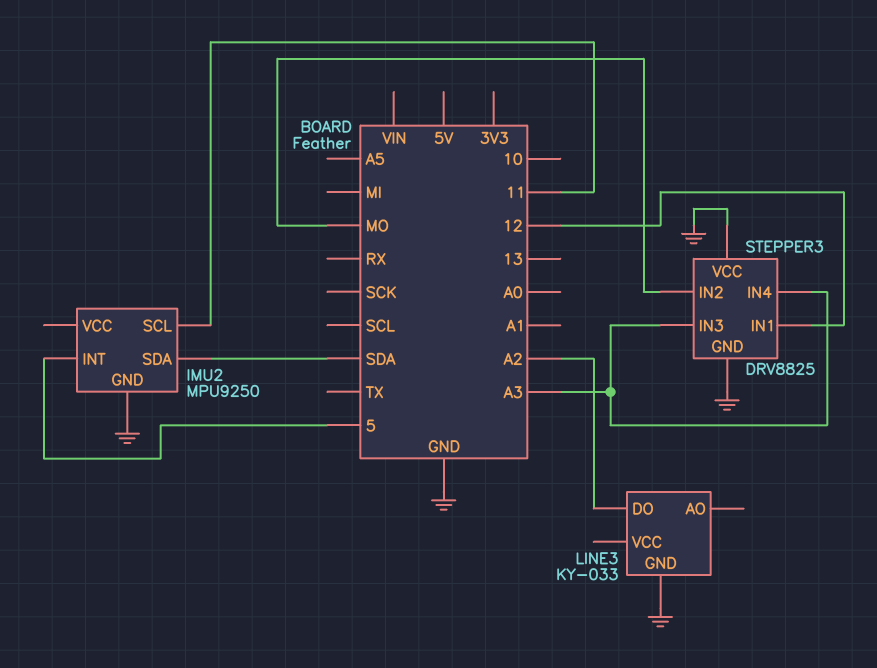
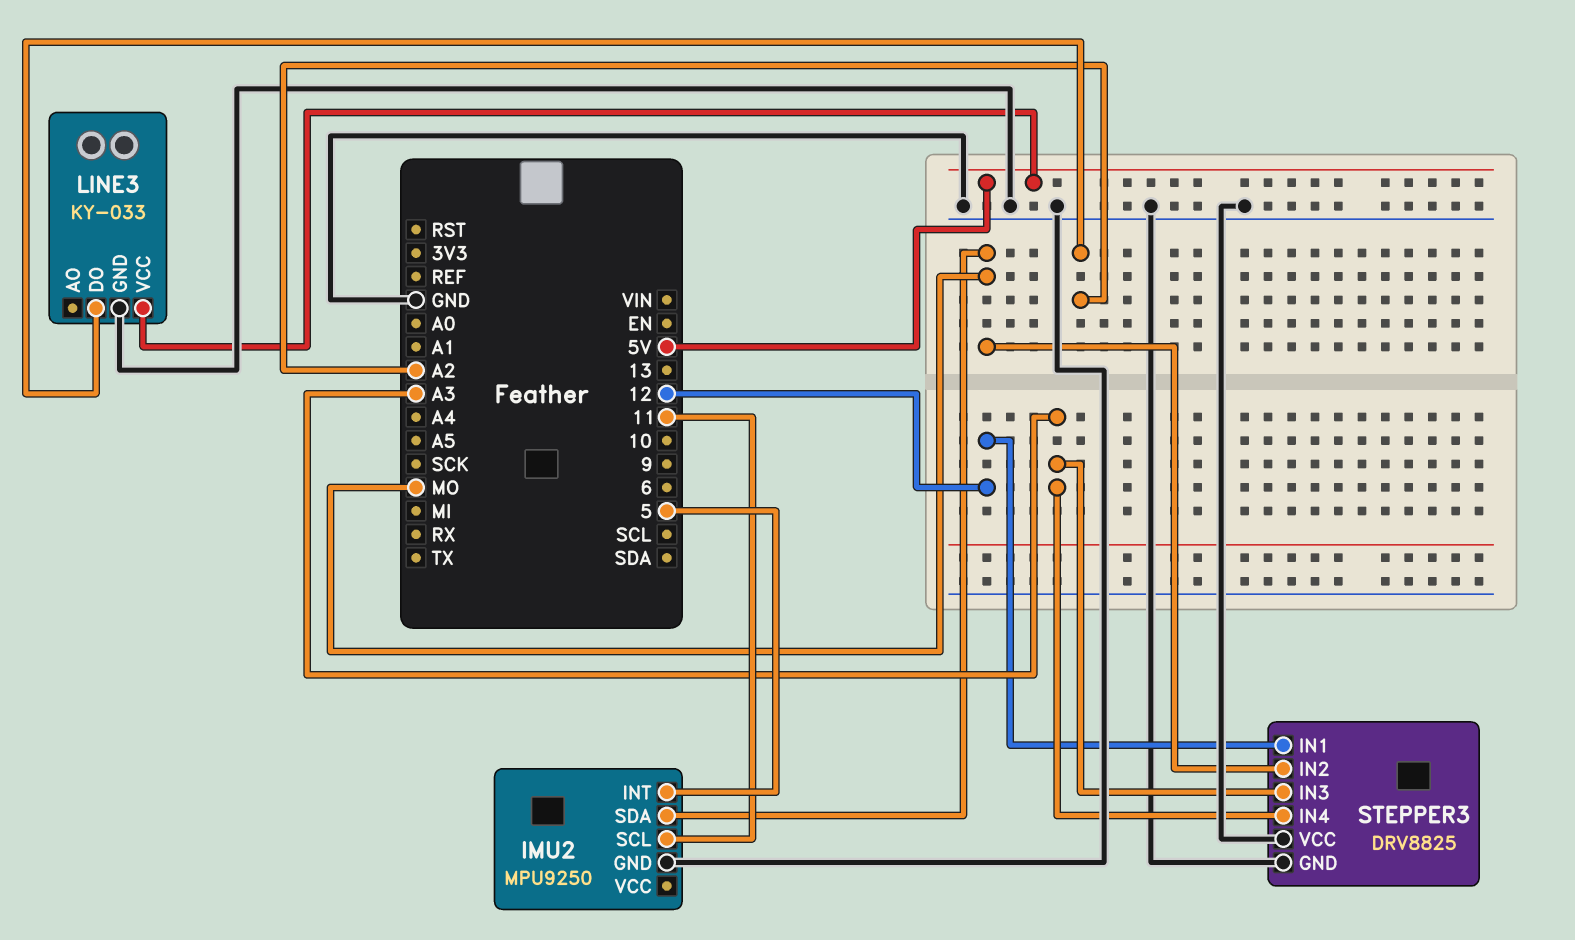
IMU2 pin SDA: SDA -> MO
LINE3 pin VCC: none -> 5V

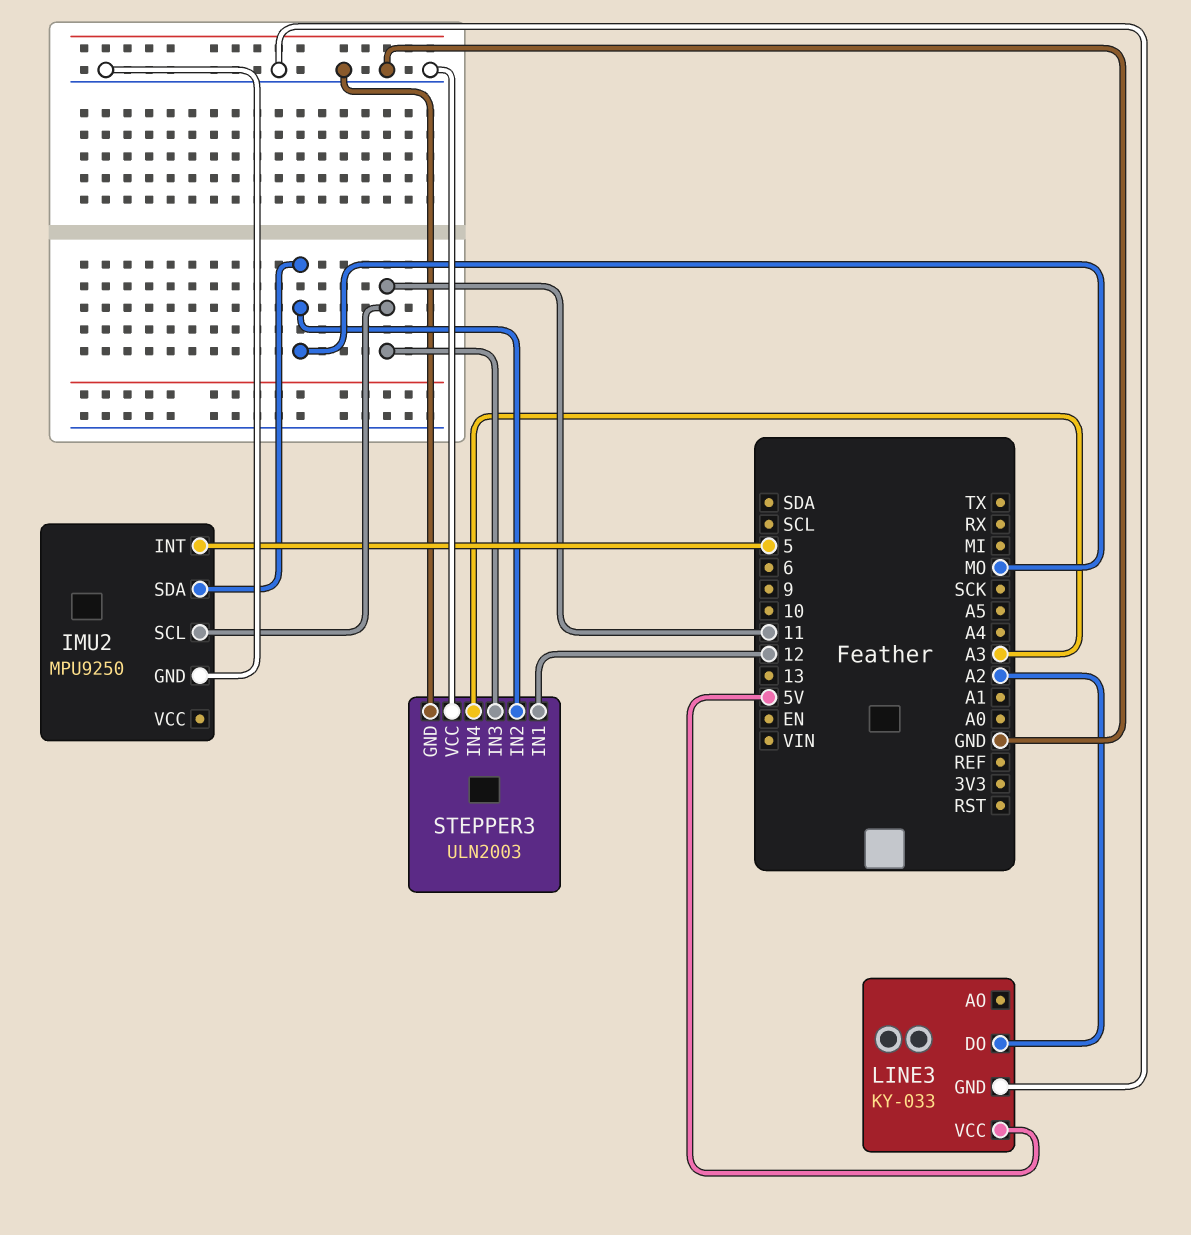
STEPPER3: DRV8825 -> ULN2003
STEPPER3 pin IN3: A3 -> 11

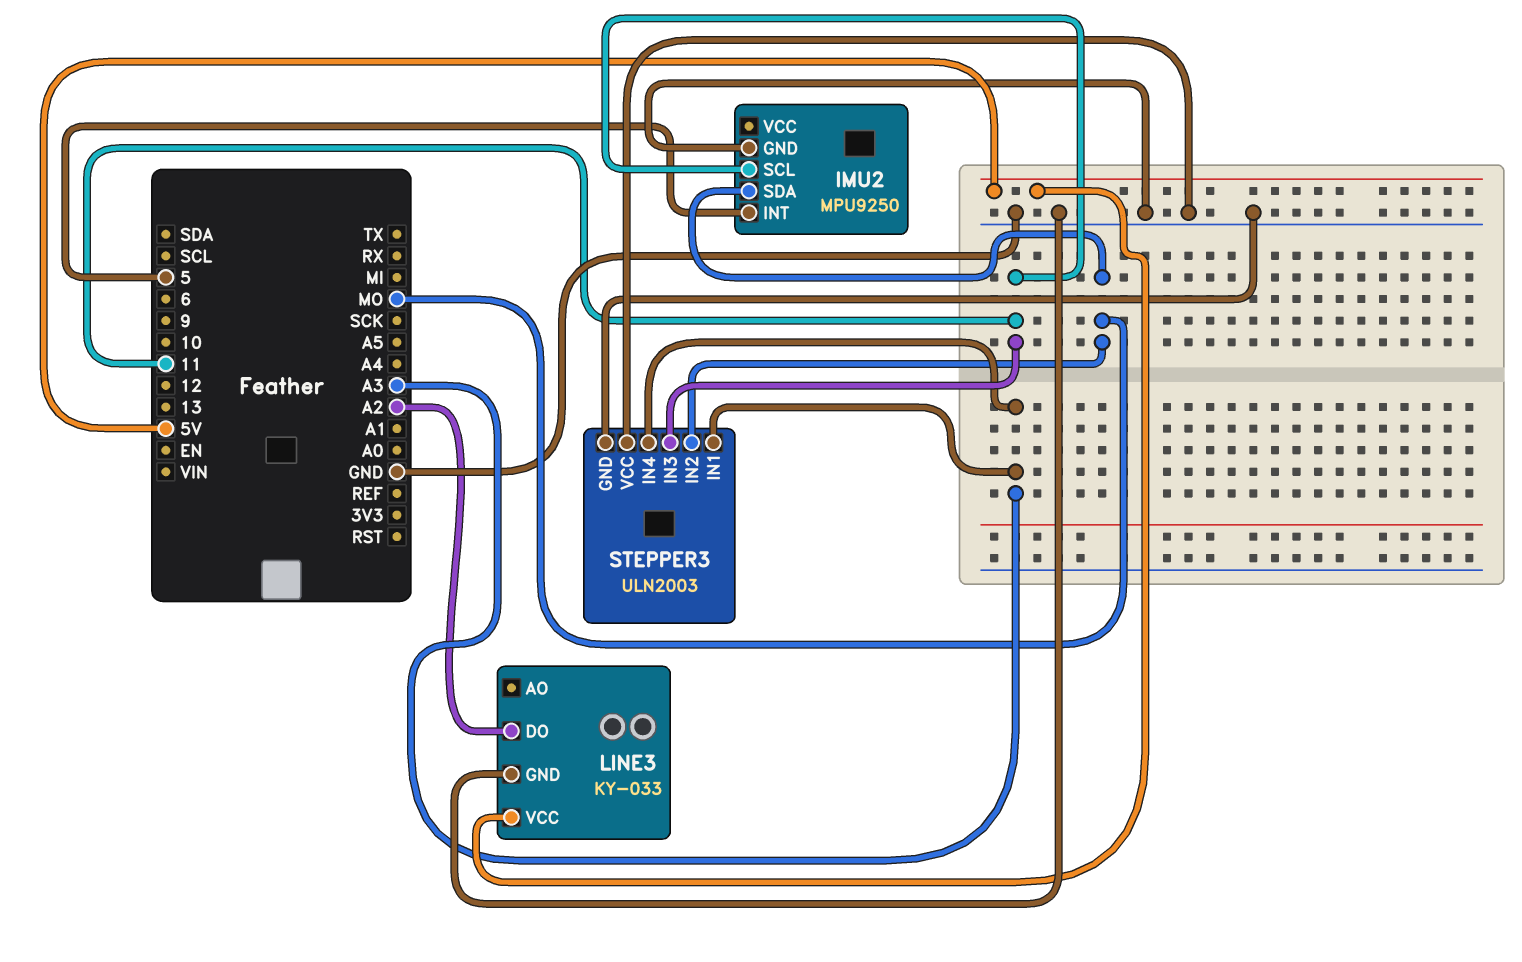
STEPPER3 pin IN1: 12 -> A3

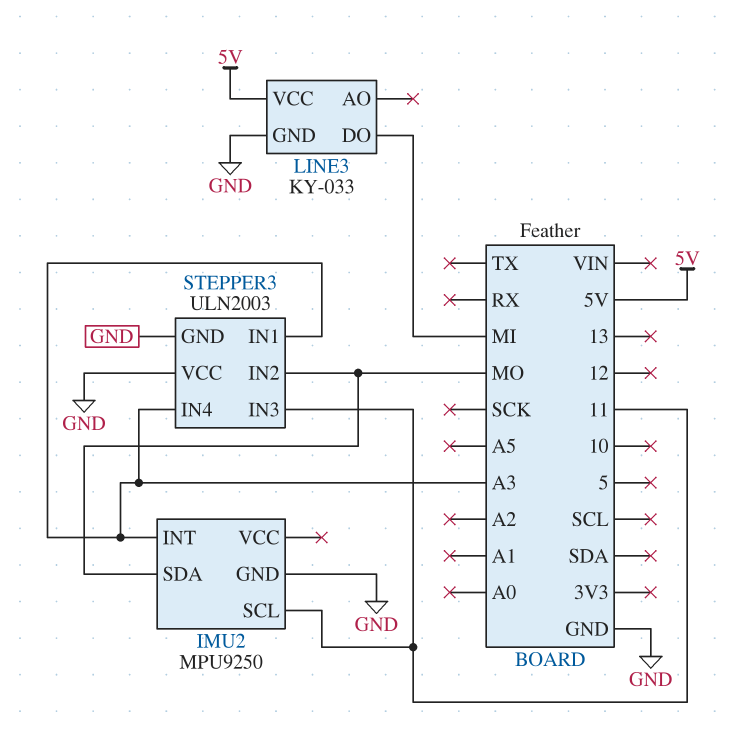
IMU2 pin INT: 5 -> A3
LINE3 pin DO: A2 -> MI

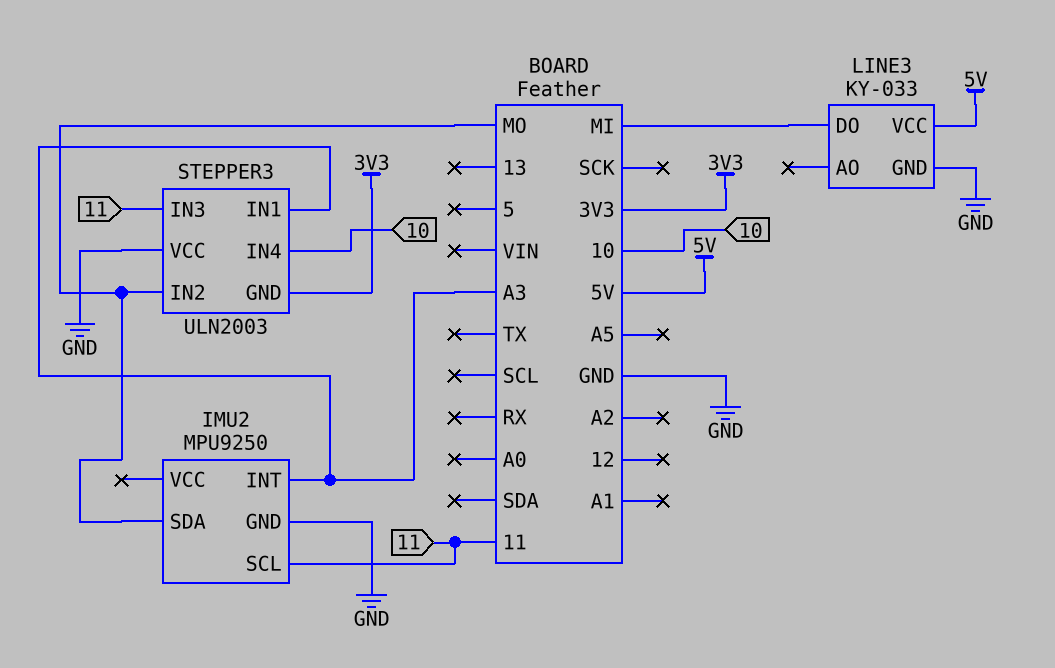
STEPPER3 pin GND: GND -> 3V3
STEPPER3 pin IN4: A3 -> 10

